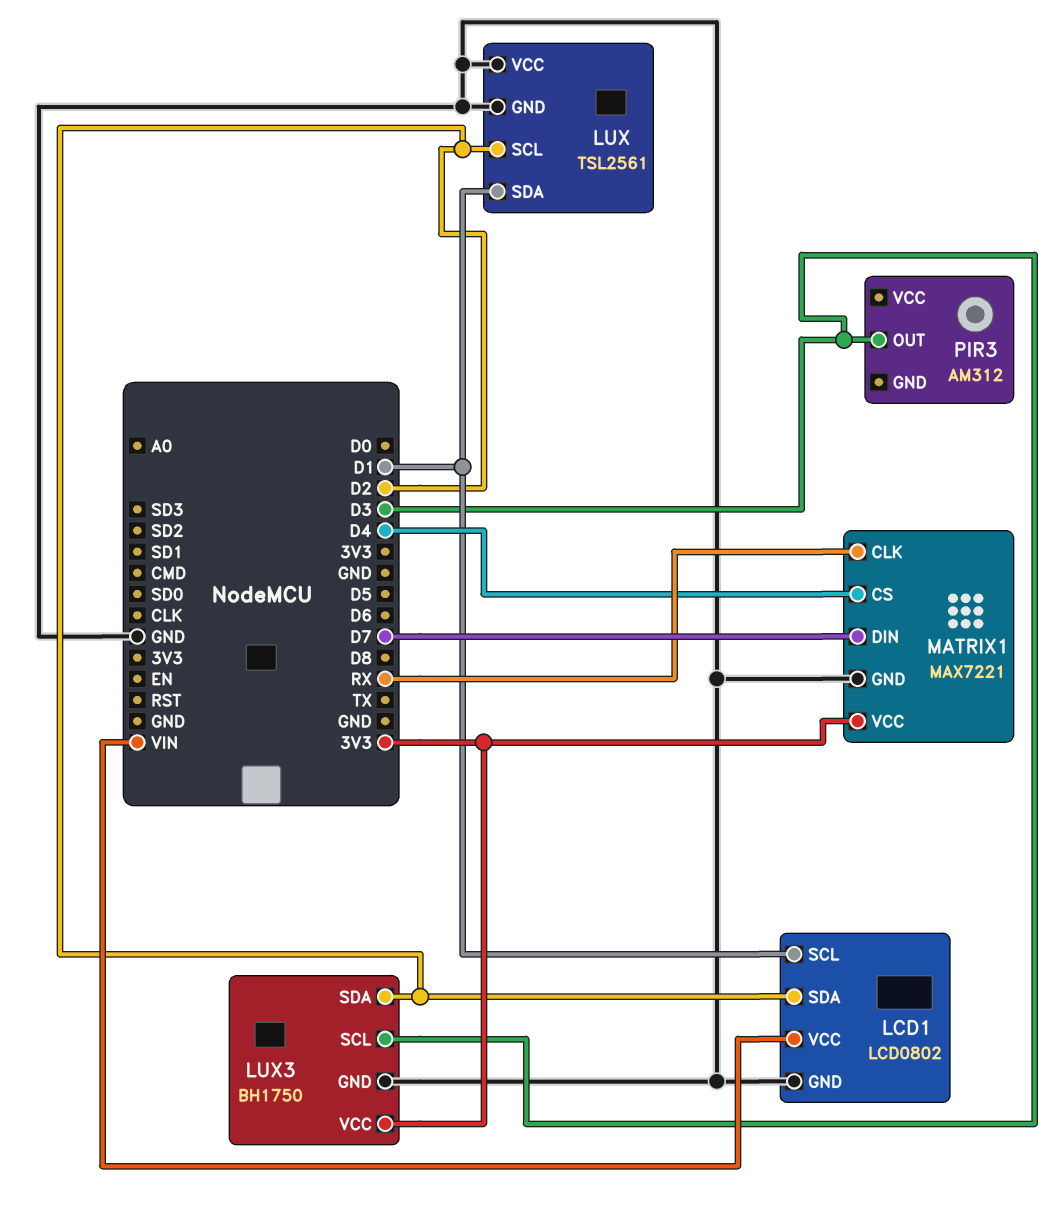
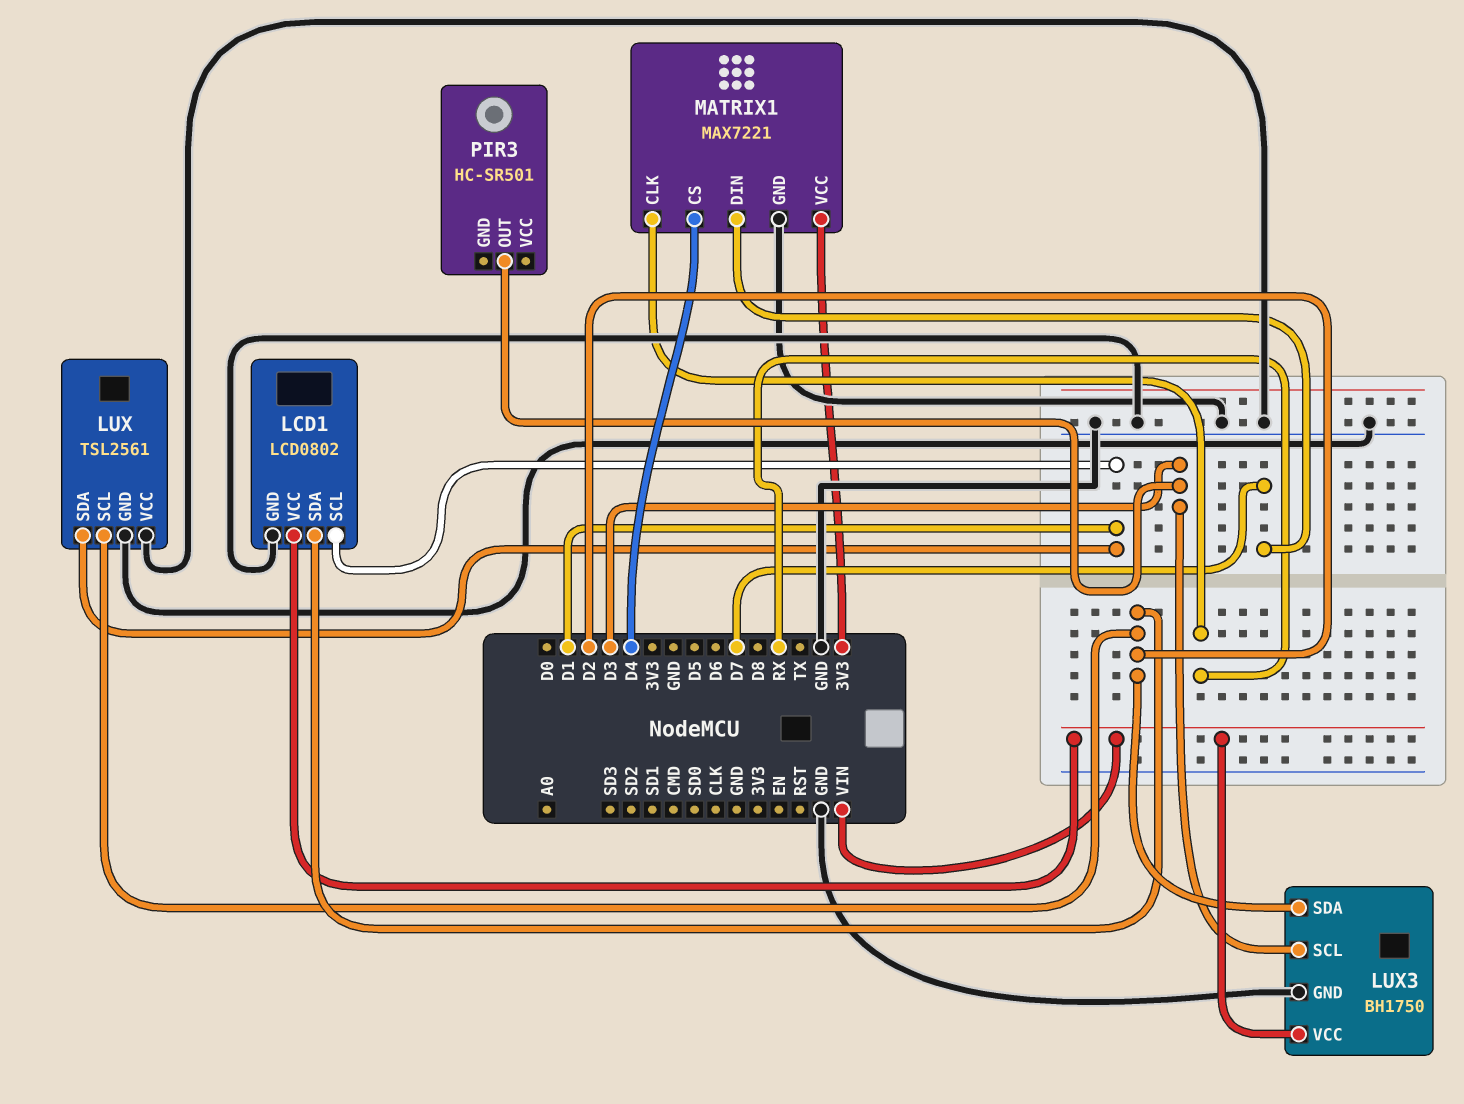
LUX3 pin VCC: 3V3 -> VIN
PIR3: AM312 -> HC-SR501

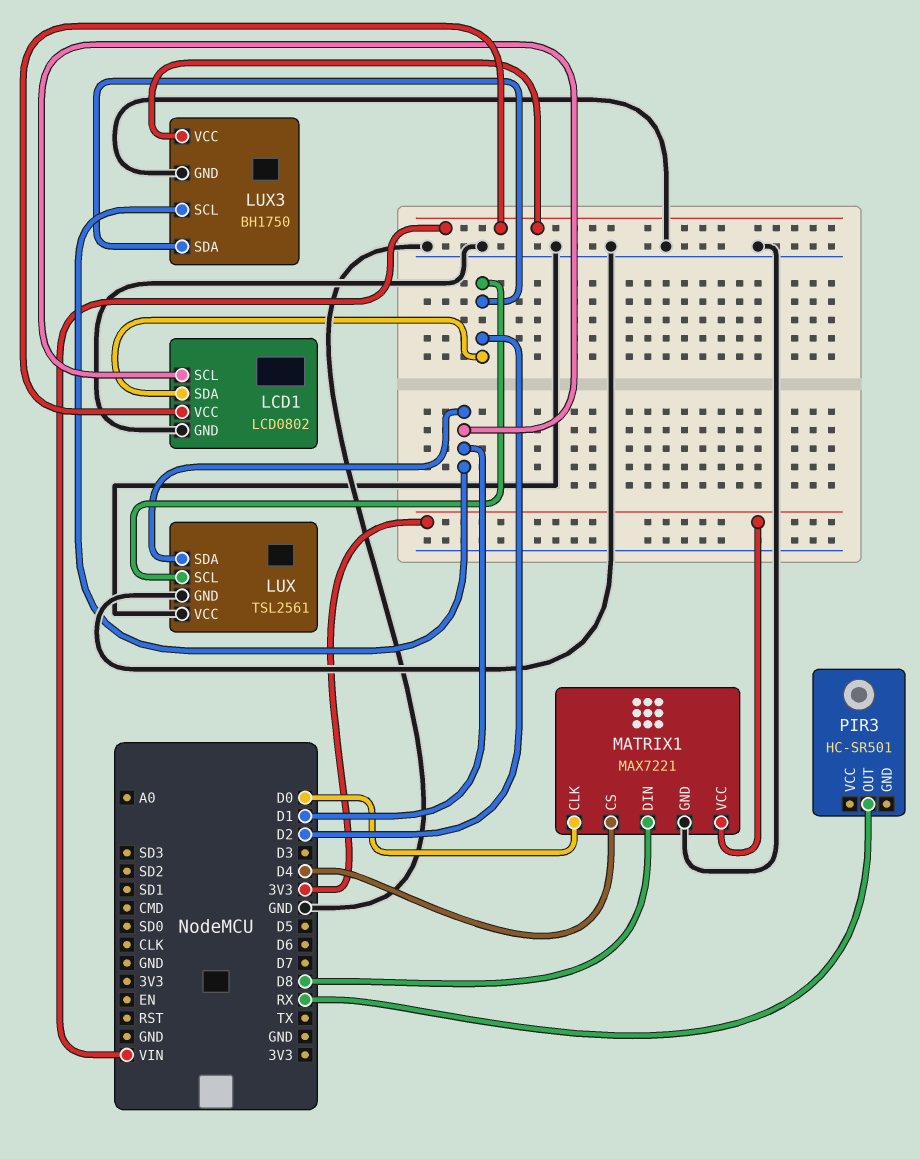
LUX3 pin SCL: D3 -> D1
MATRIX1 pin CLK: RX -> D0
MATRIX1 pin DIN: D7 -> D8
PIR3 pin OUT: D3 -> RX

